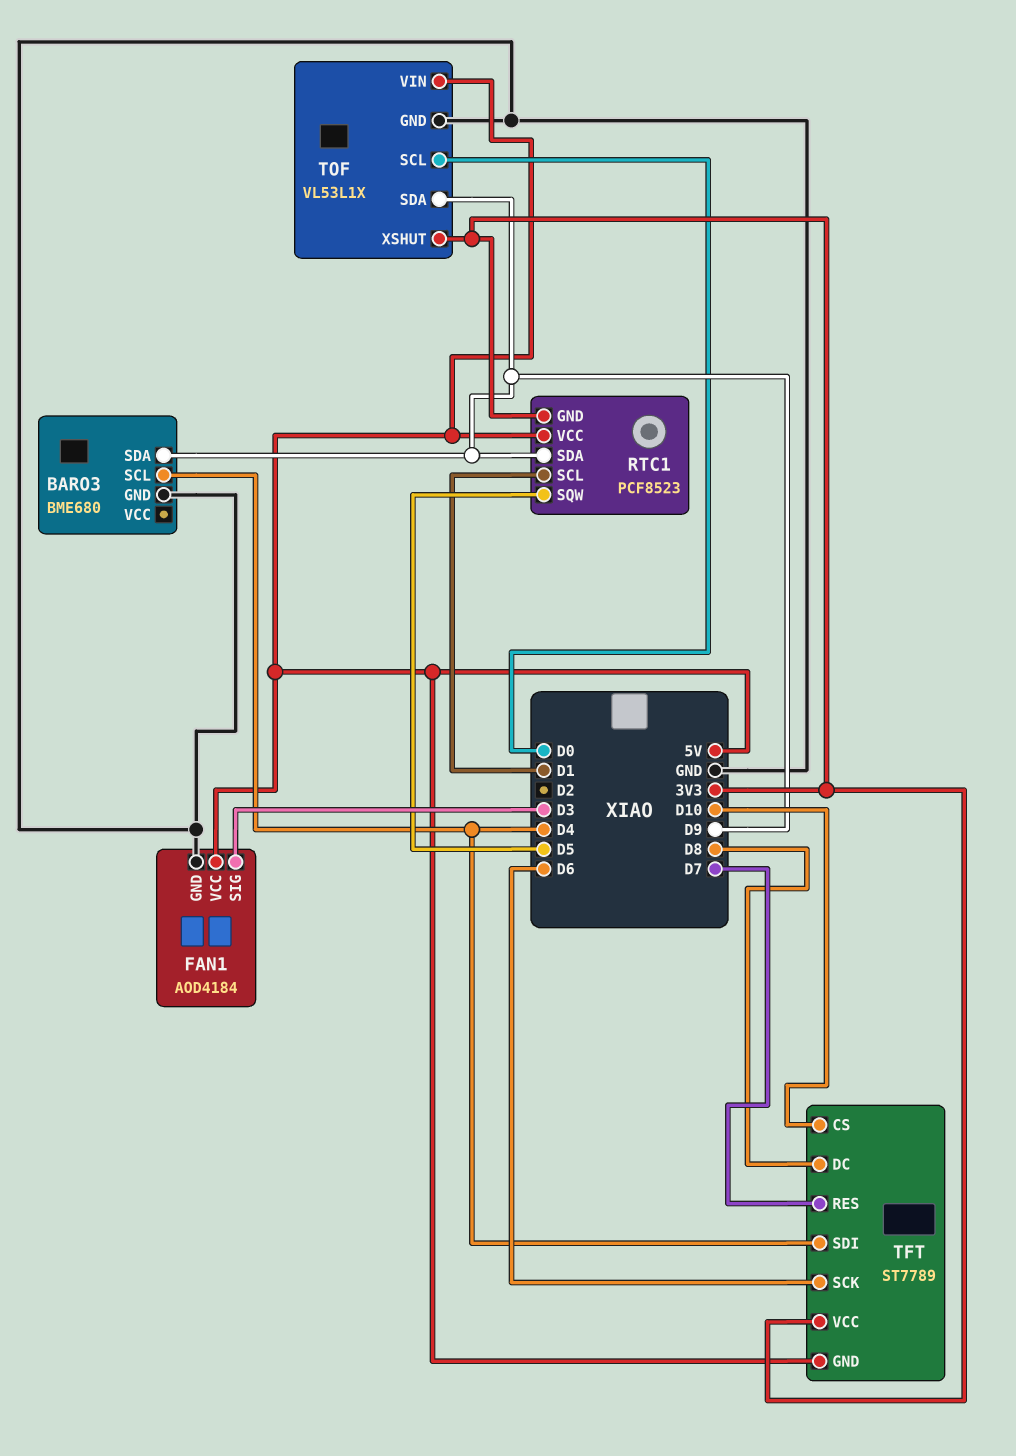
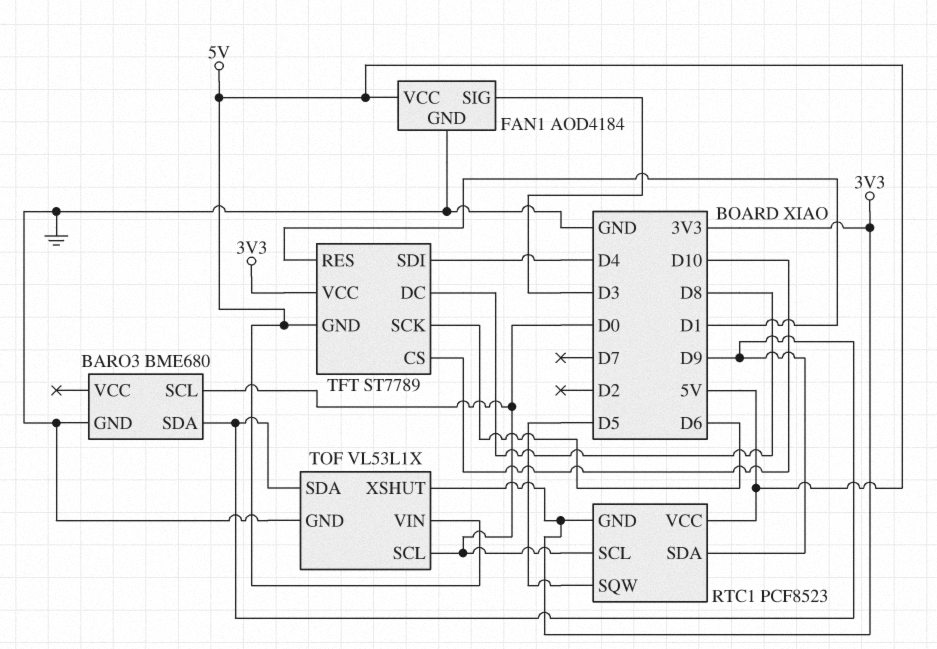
BARO3 pin SCL: D4 -> D0
RTC1 pin SCL: D1 -> D0
TFT pin RES: D7 -> D1

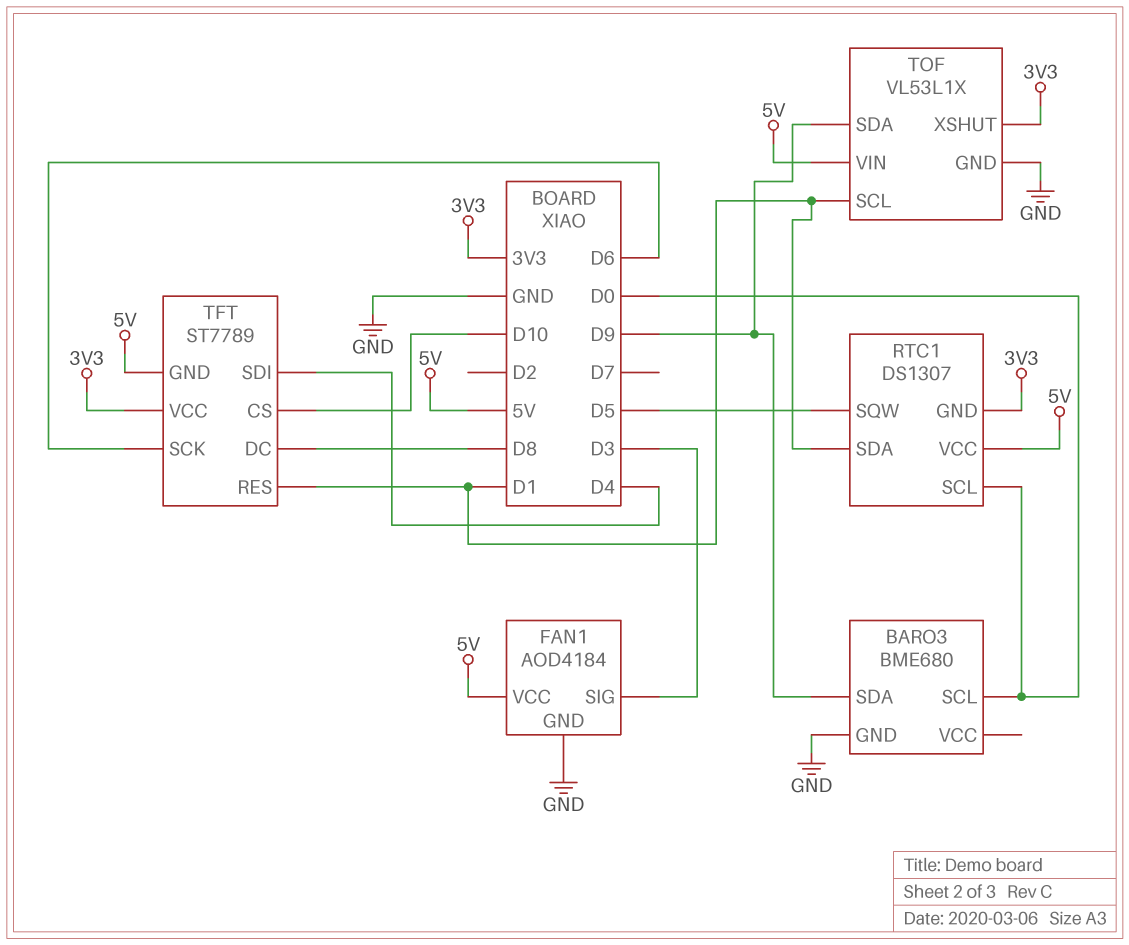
RTC1: PCF8523 -> DS1307
RTC1 pin SDA: D9 -> D1
TOF pin SCL: D0 -> D1

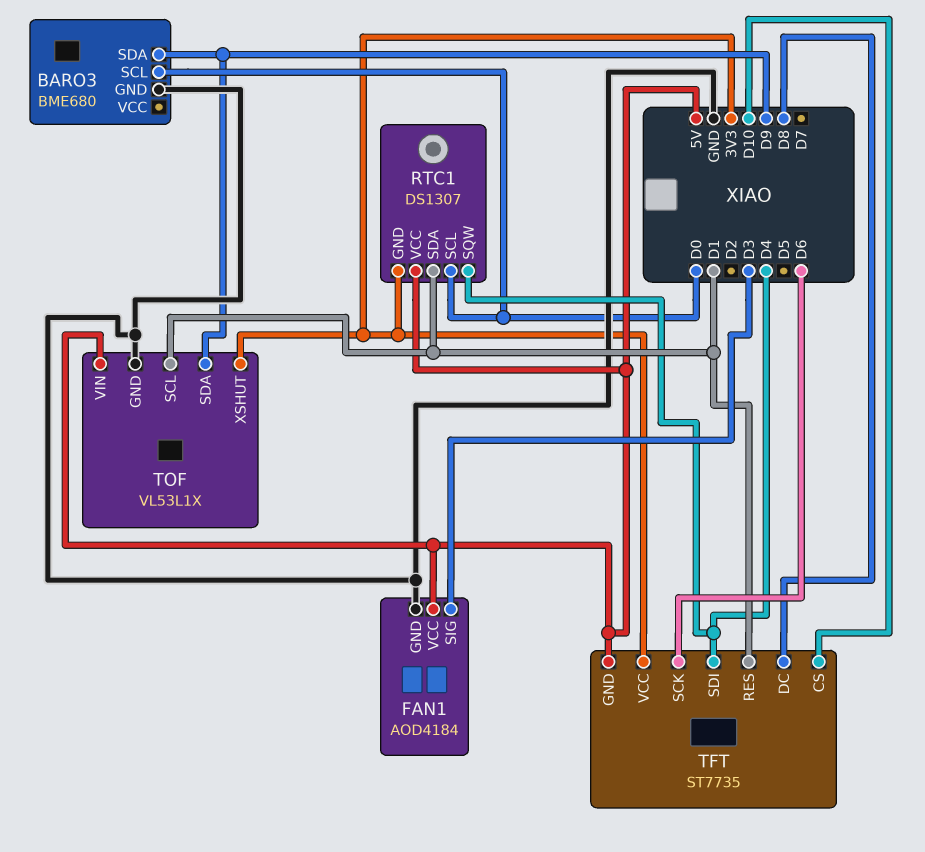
RTC1 pin SQW: D5 -> D4
TFT: ST7789 -> ST7735

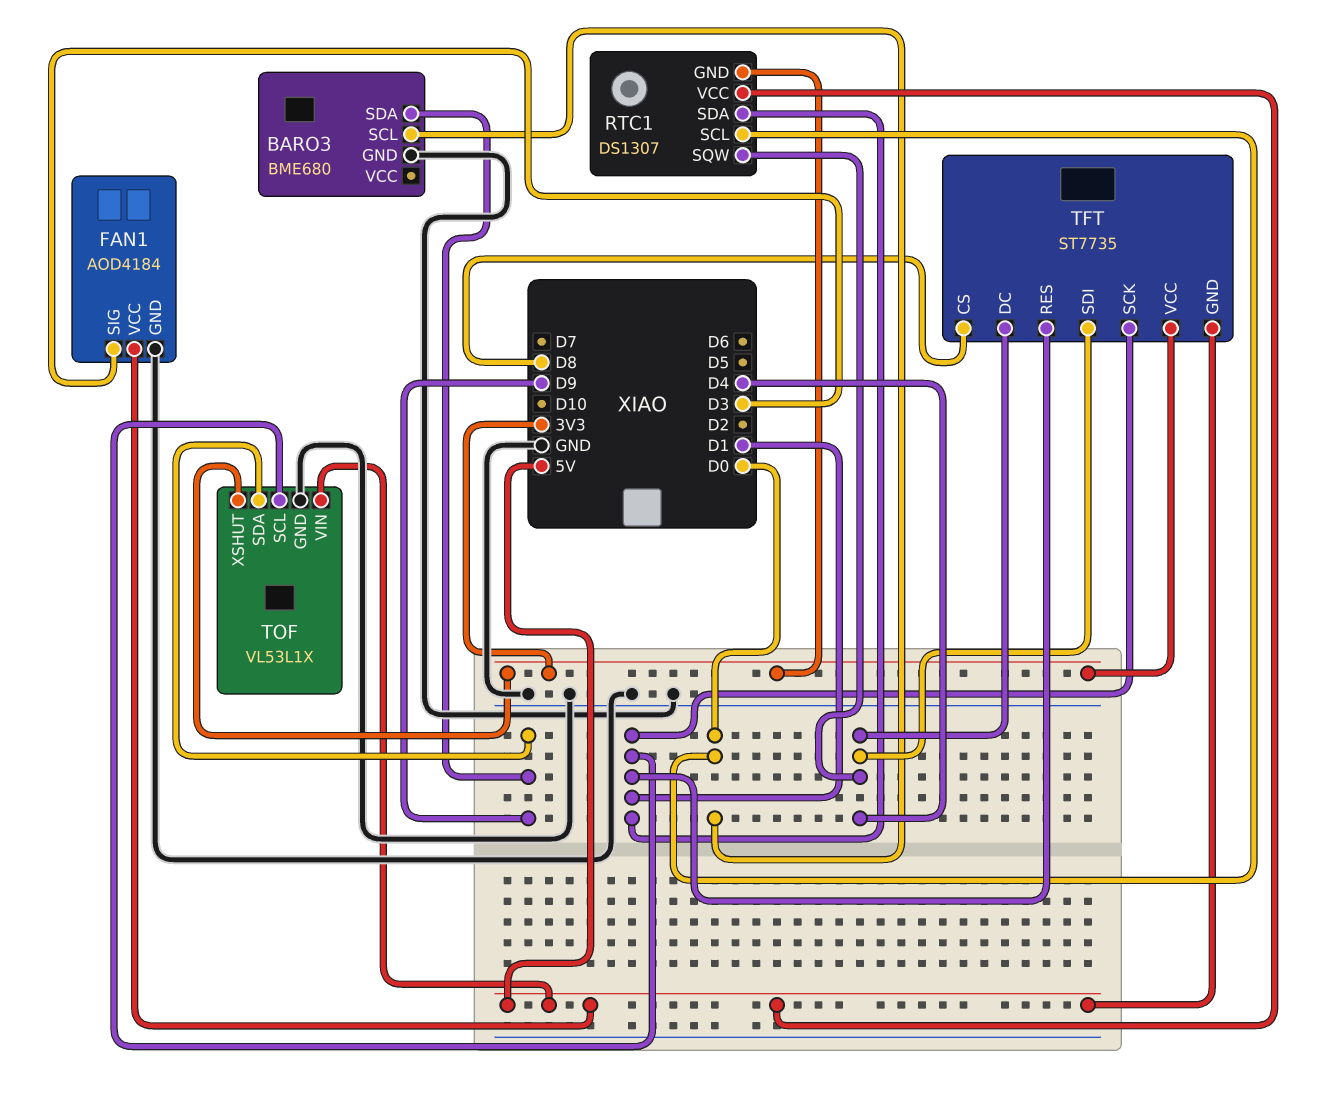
TFT pin CS: D10 -> D8
TFT pin DC: D8 -> D4
TFT pin SCK: D6 -> D1

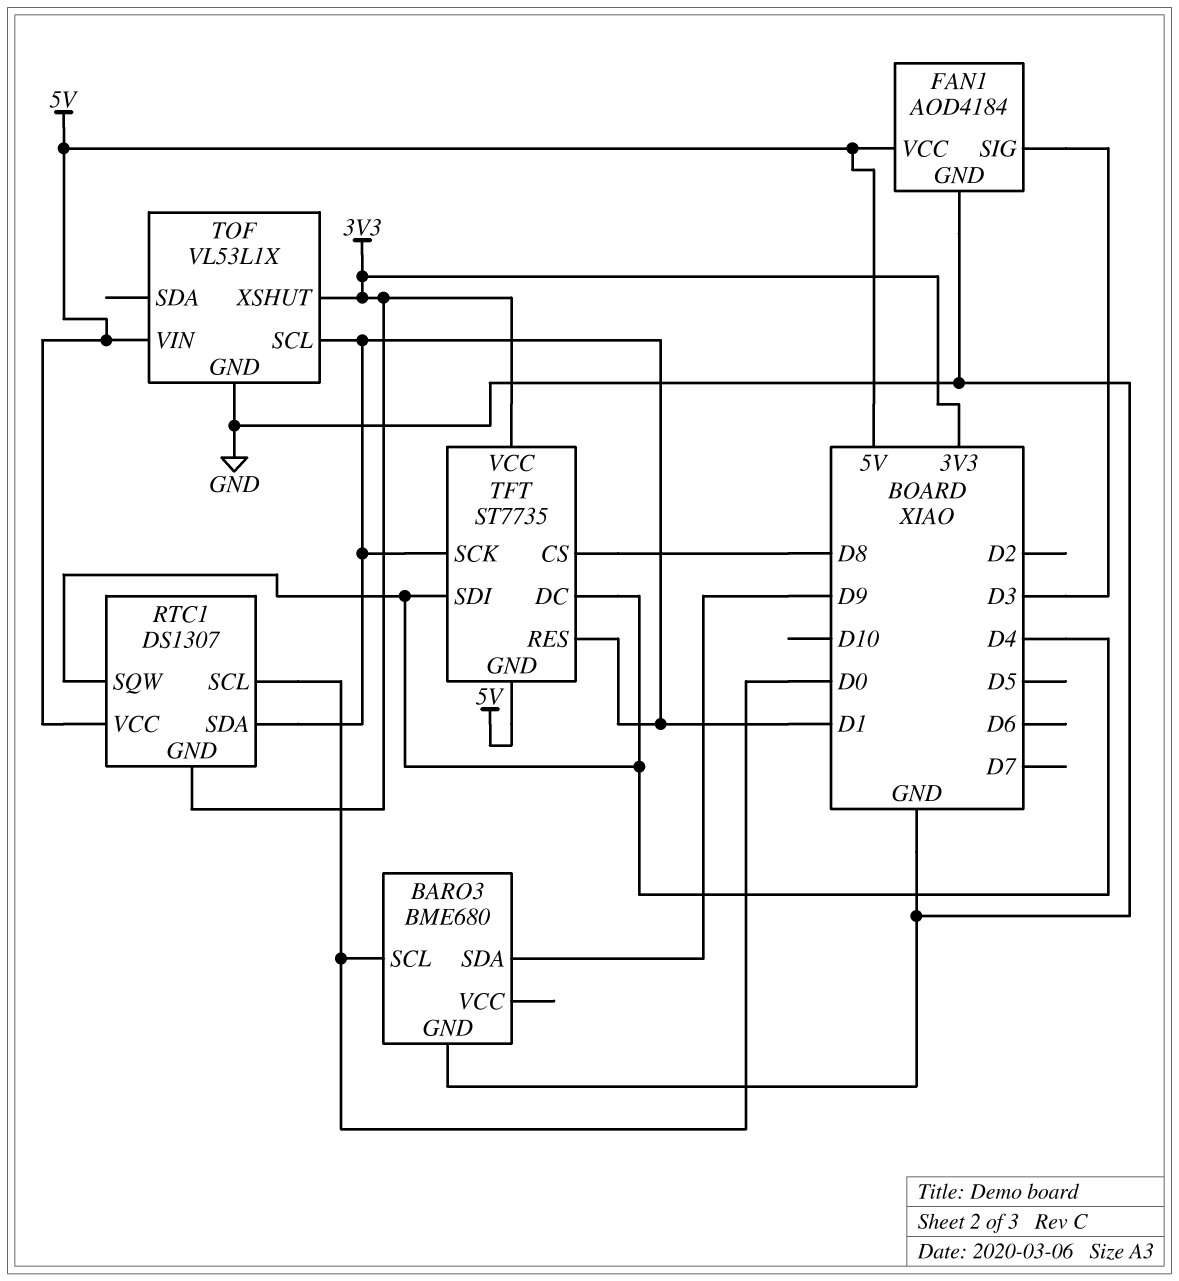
TOF pin SDA: D9 -> none

